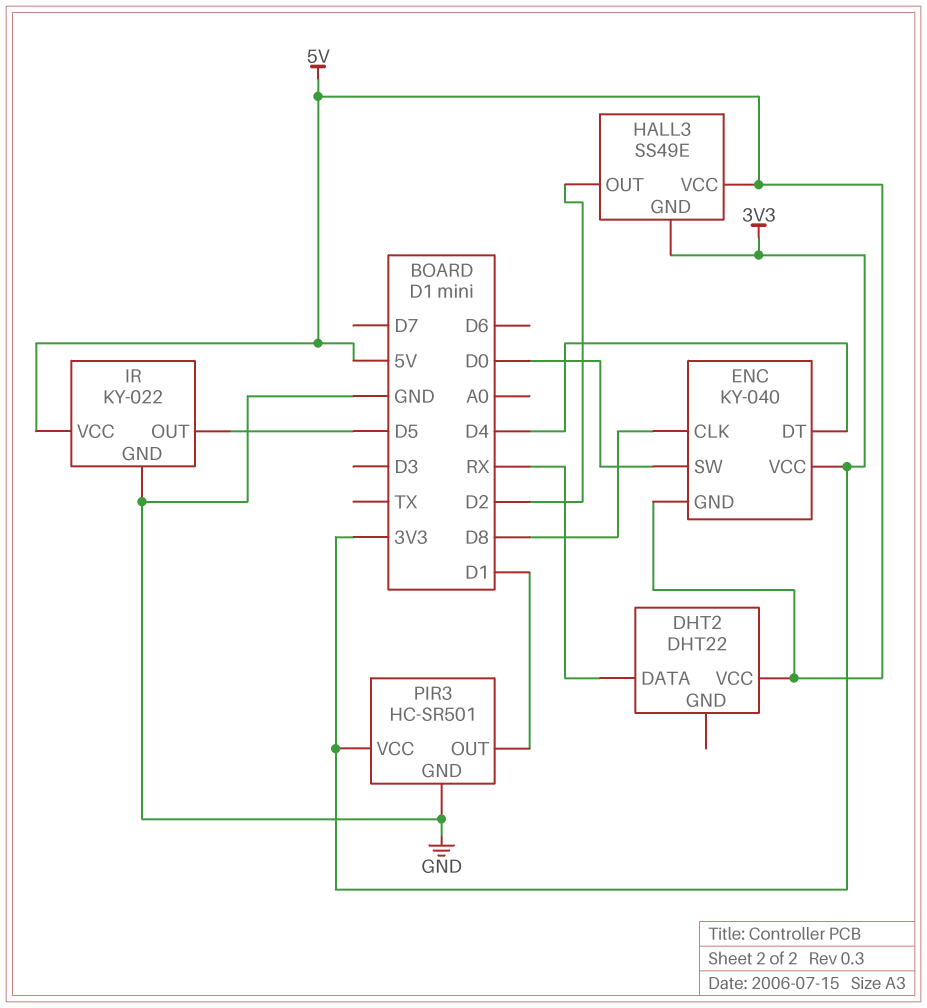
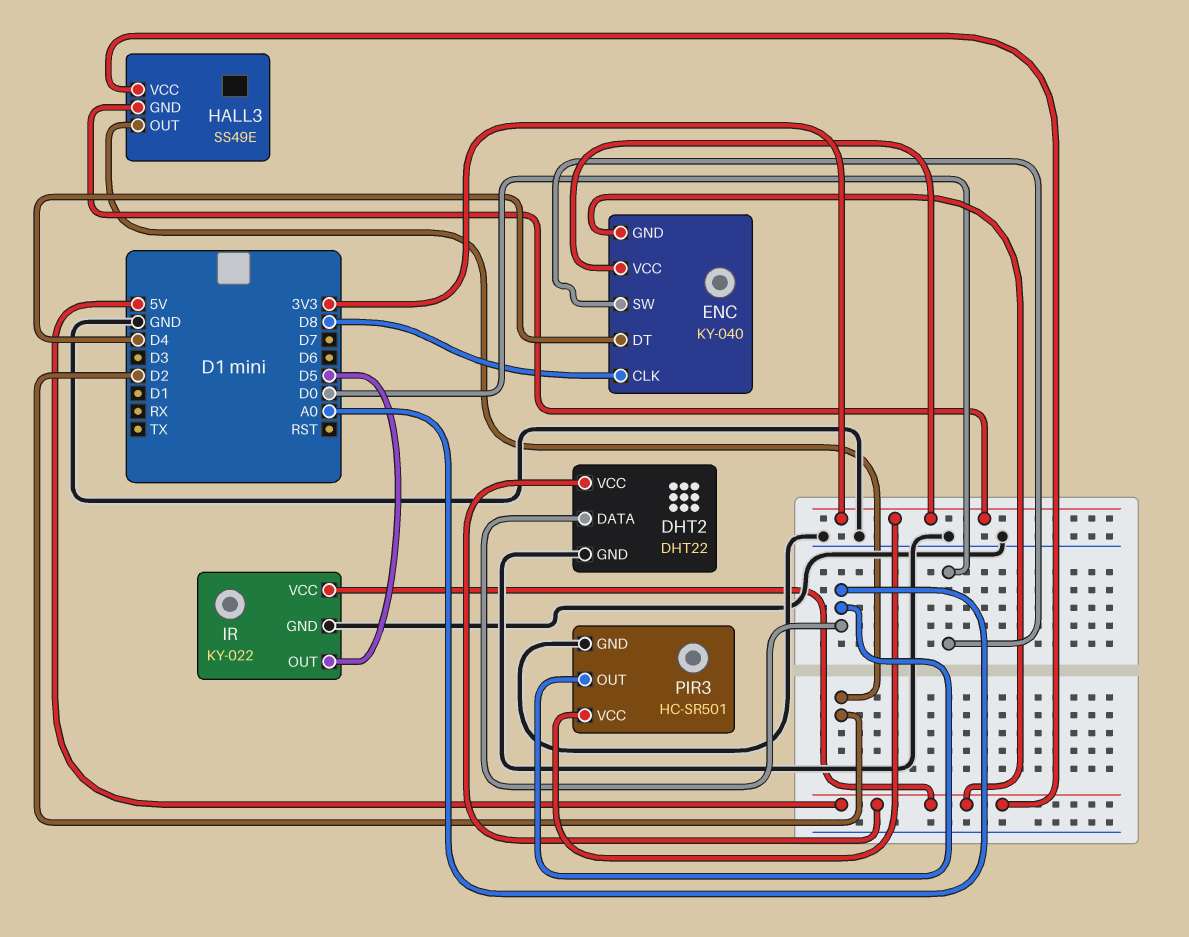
DHT2 pin DATA: RX -> A0
DHT2 pin GND: none -> GND
PIR3 pin OUT: D1 -> A0

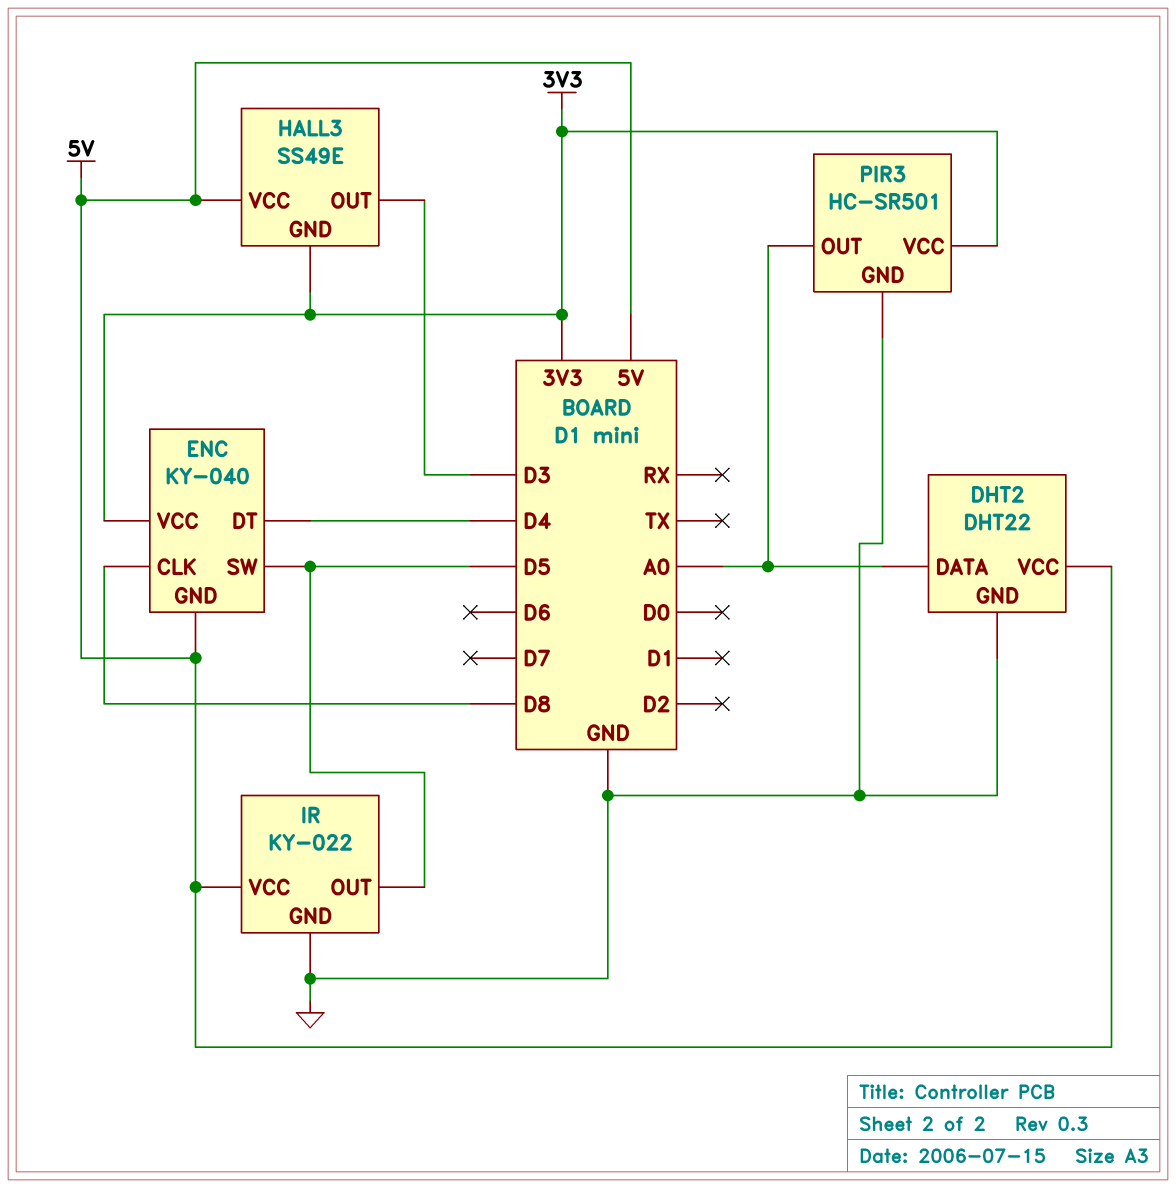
ENC pin SW: D0 -> D5
HALL3 pin OUT: D2 -> D3

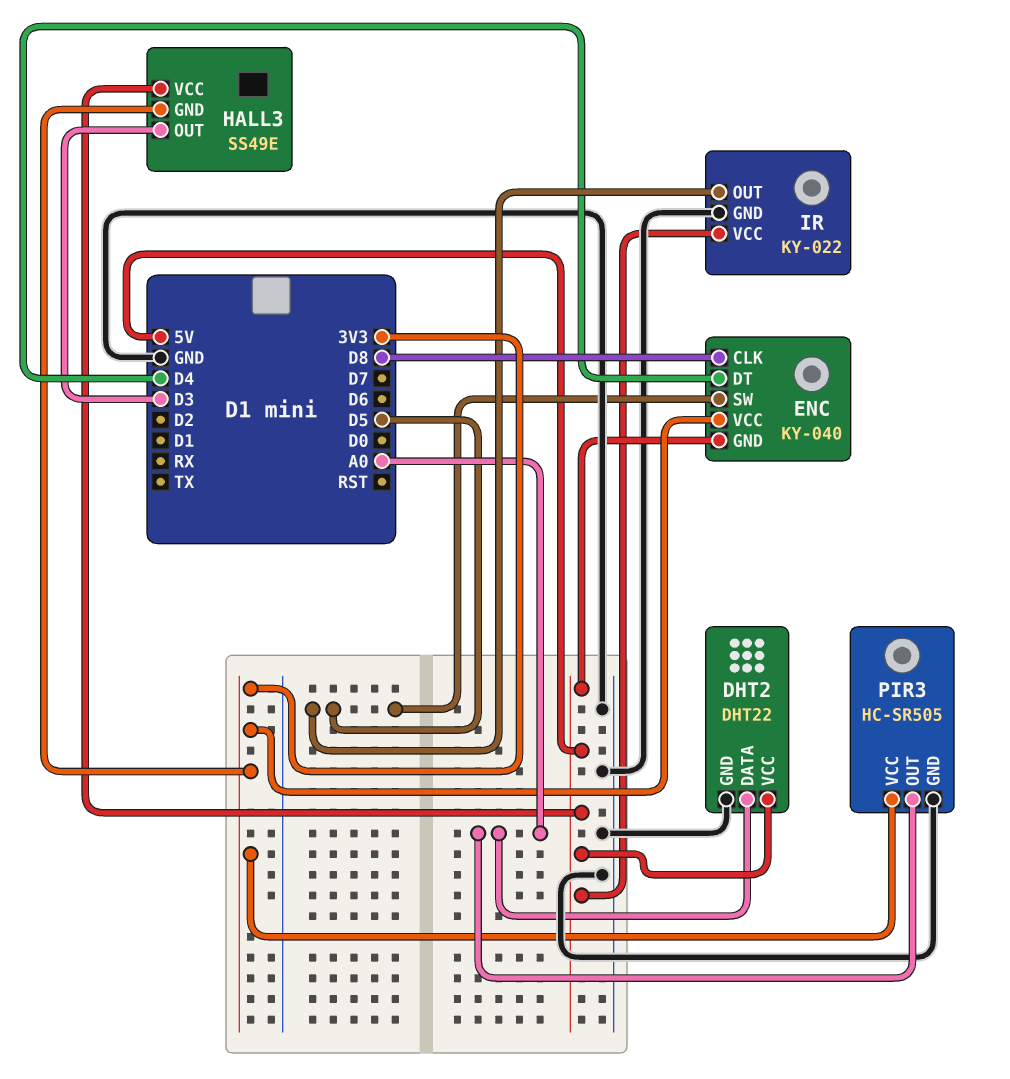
PIR3: HC-SR501 -> HC-SR505

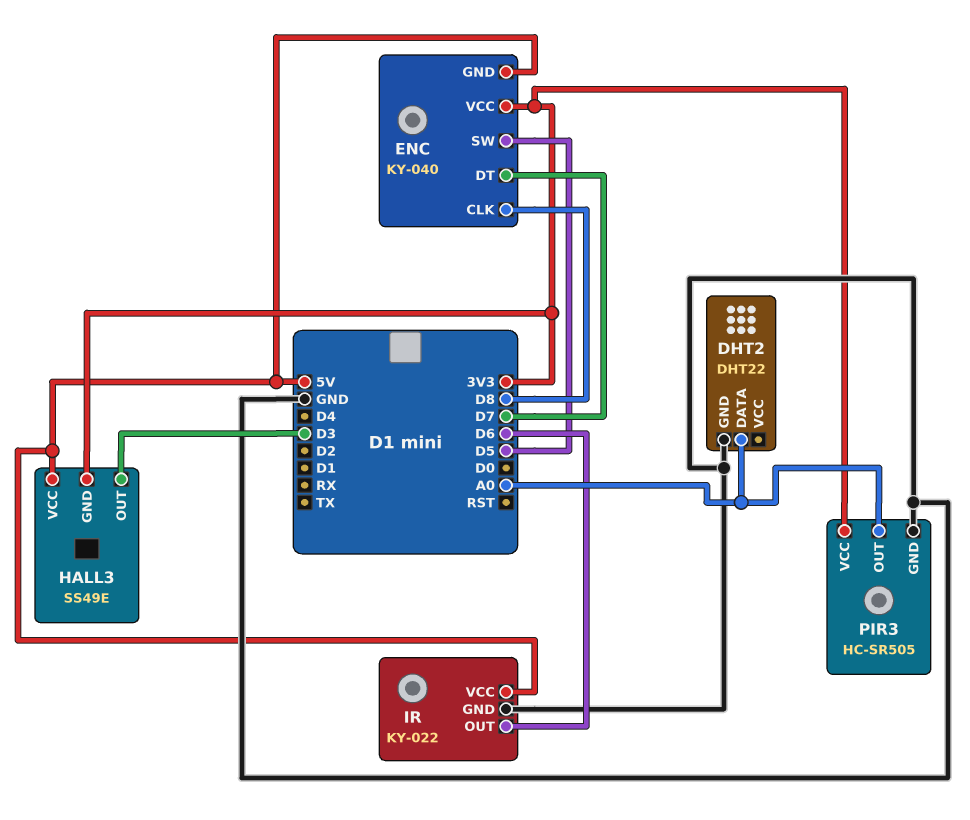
DHT2 pin VCC: 5V -> none
ENC pin DT: D4 -> D7
IR pin OUT: D5 -> D6

